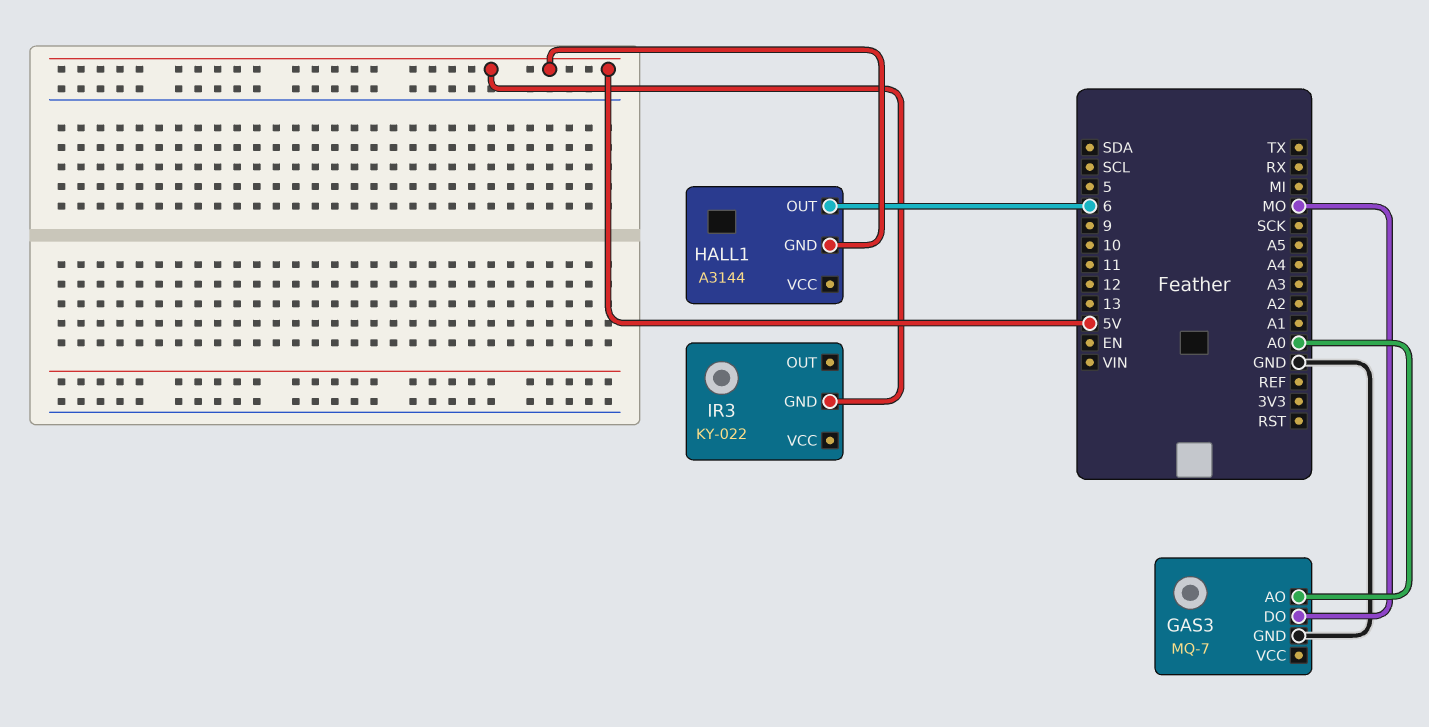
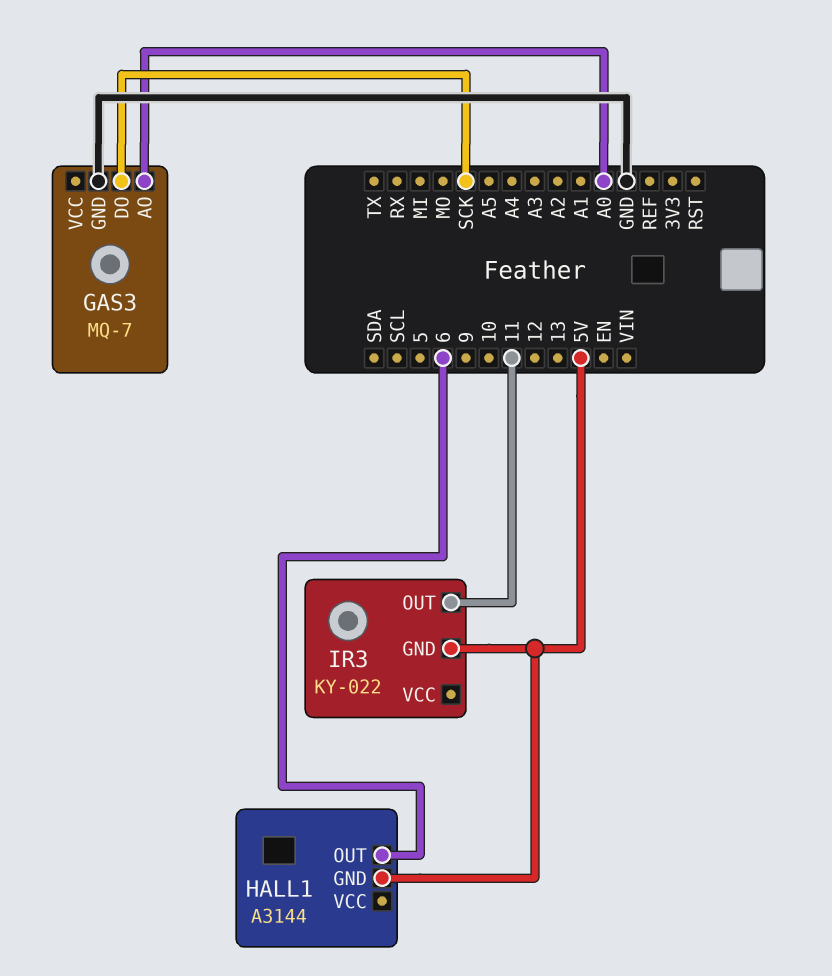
GAS3 pin DO: MO -> SCK
IR3 pin OUT: none -> 11

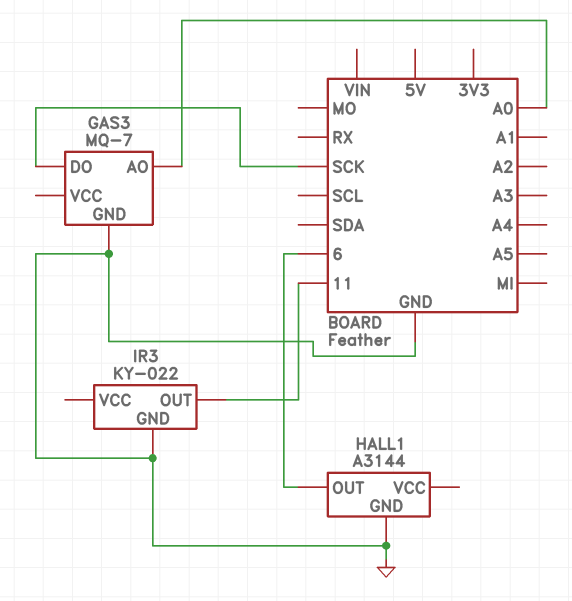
HALL1 pin GND: 5V -> GND
IR3 pin GND: 5V -> GND

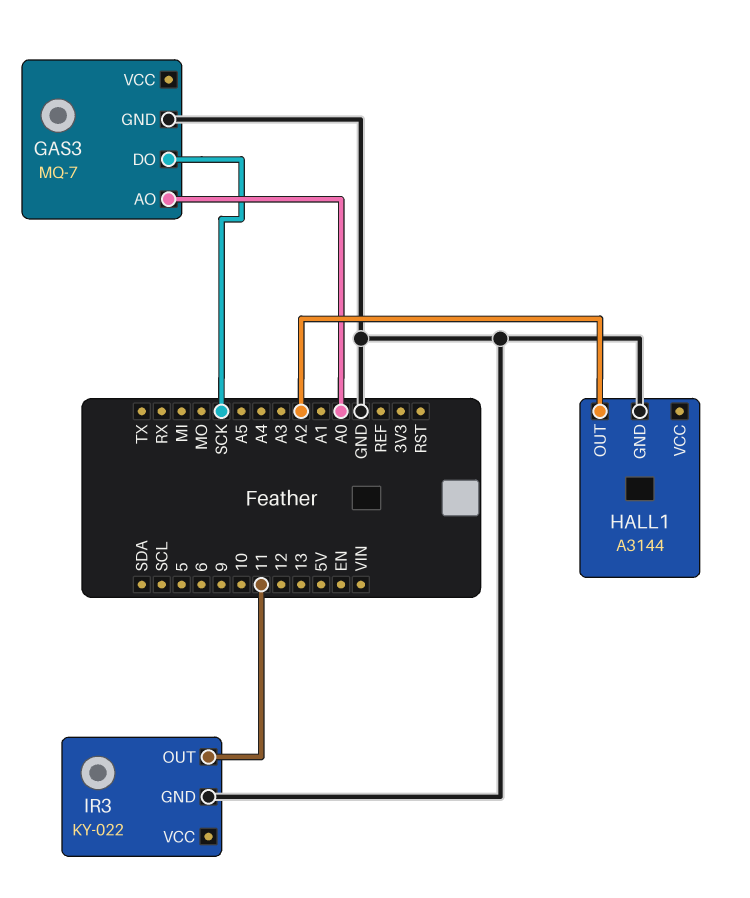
HALL1 pin OUT: 6 -> A2

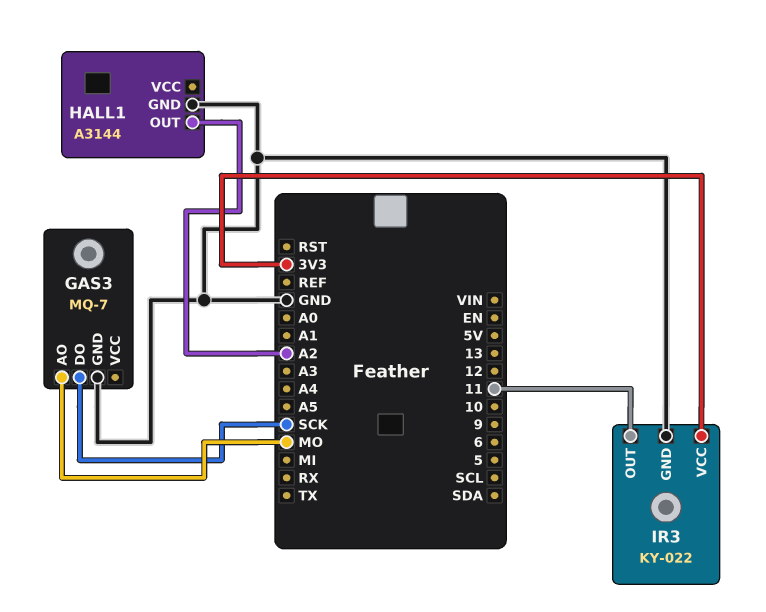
GAS3 pin AO: A0 -> MO
IR3 pin VCC: none -> 3V3

